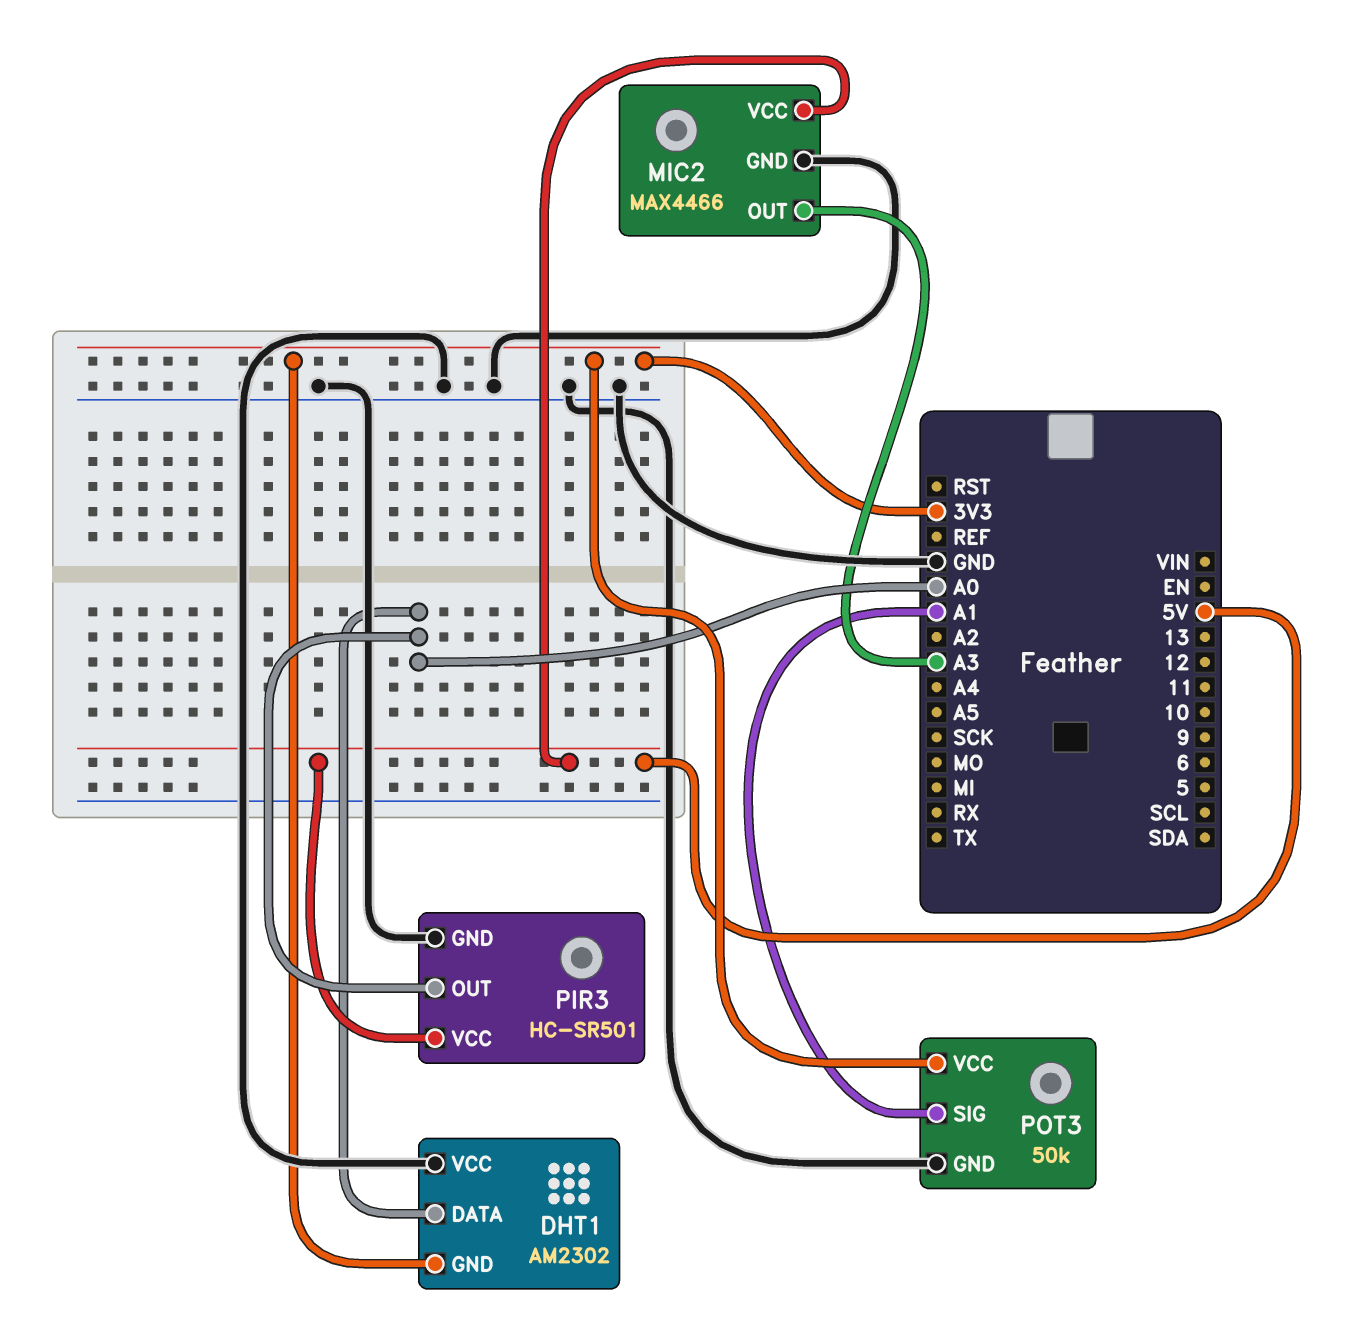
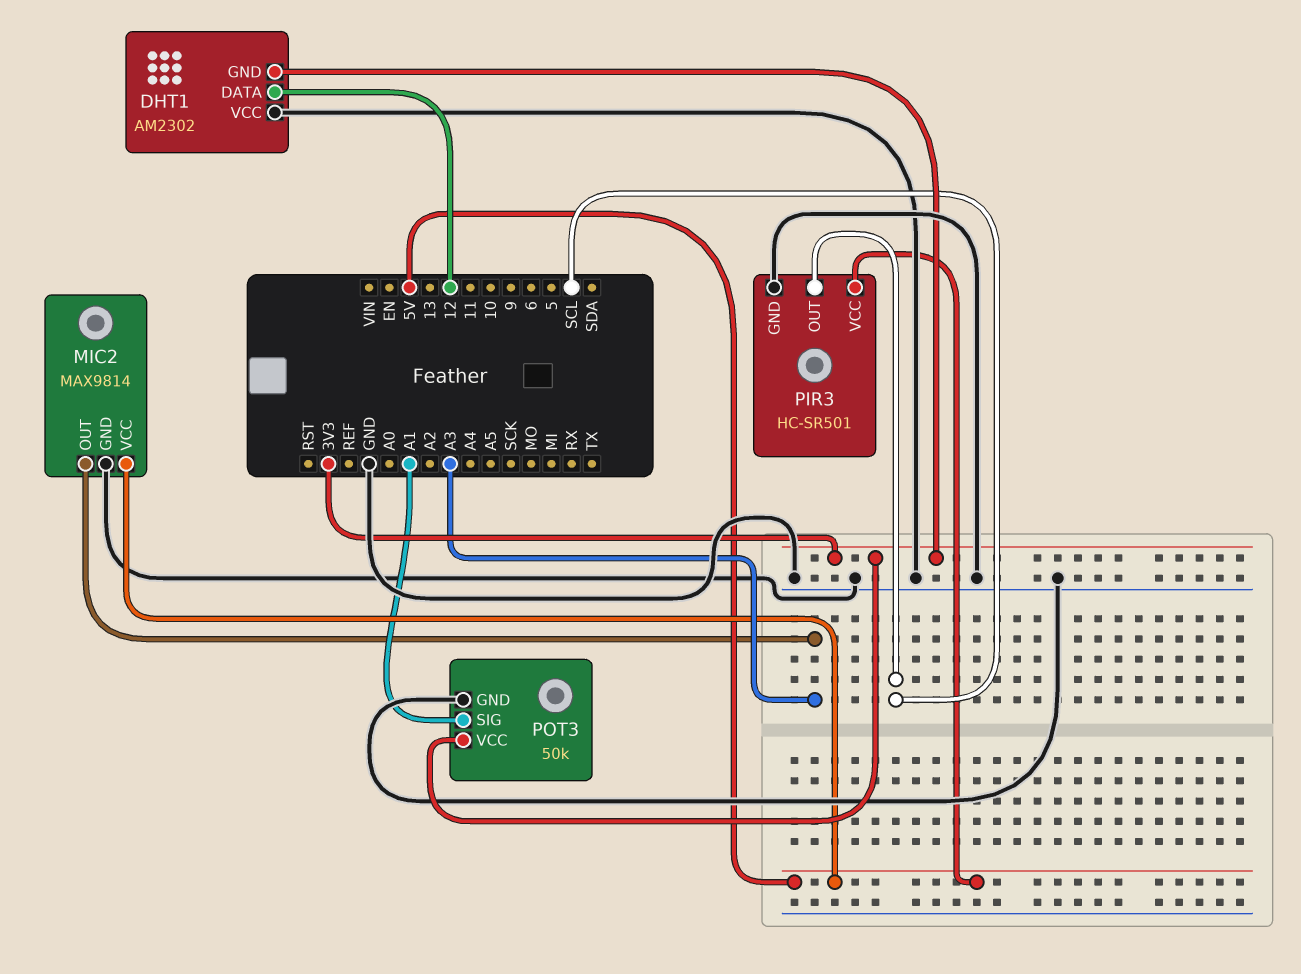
DHT1 pin DATA: A0 -> 12
MIC2: MAX4466 -> MAX9814
PIR3 pin OUT: A0 -> SCL

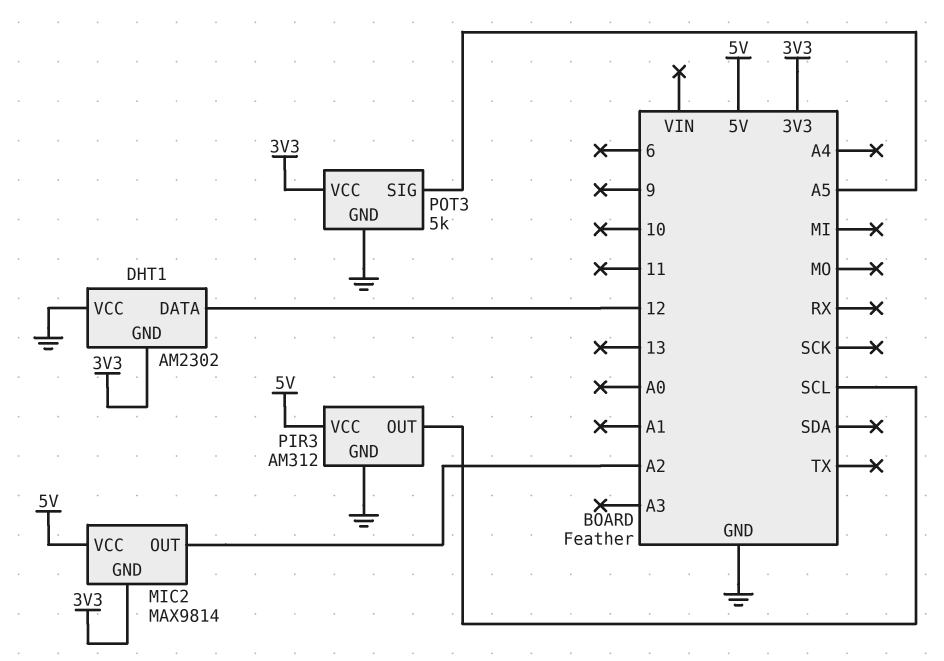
MIC2 pin GND: GND -> 3V3
MIC2 pin OUT: A3 -> A2
PIR3: HC-SR501 -> AM312
POT3: 50k -> 5k
POT3 pin SIG: A1 -> A5

